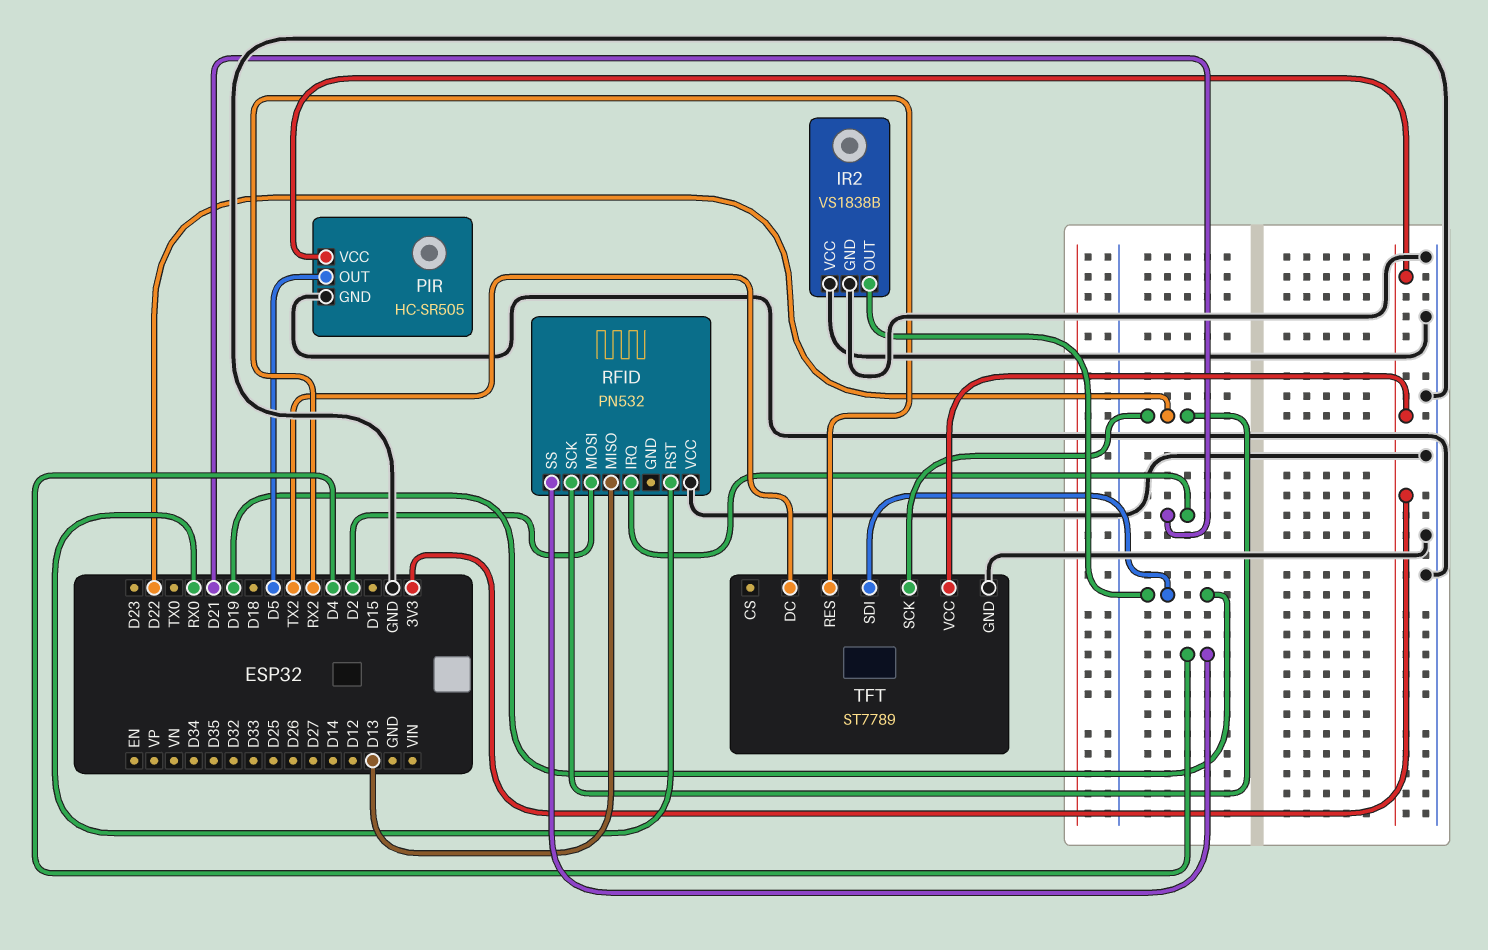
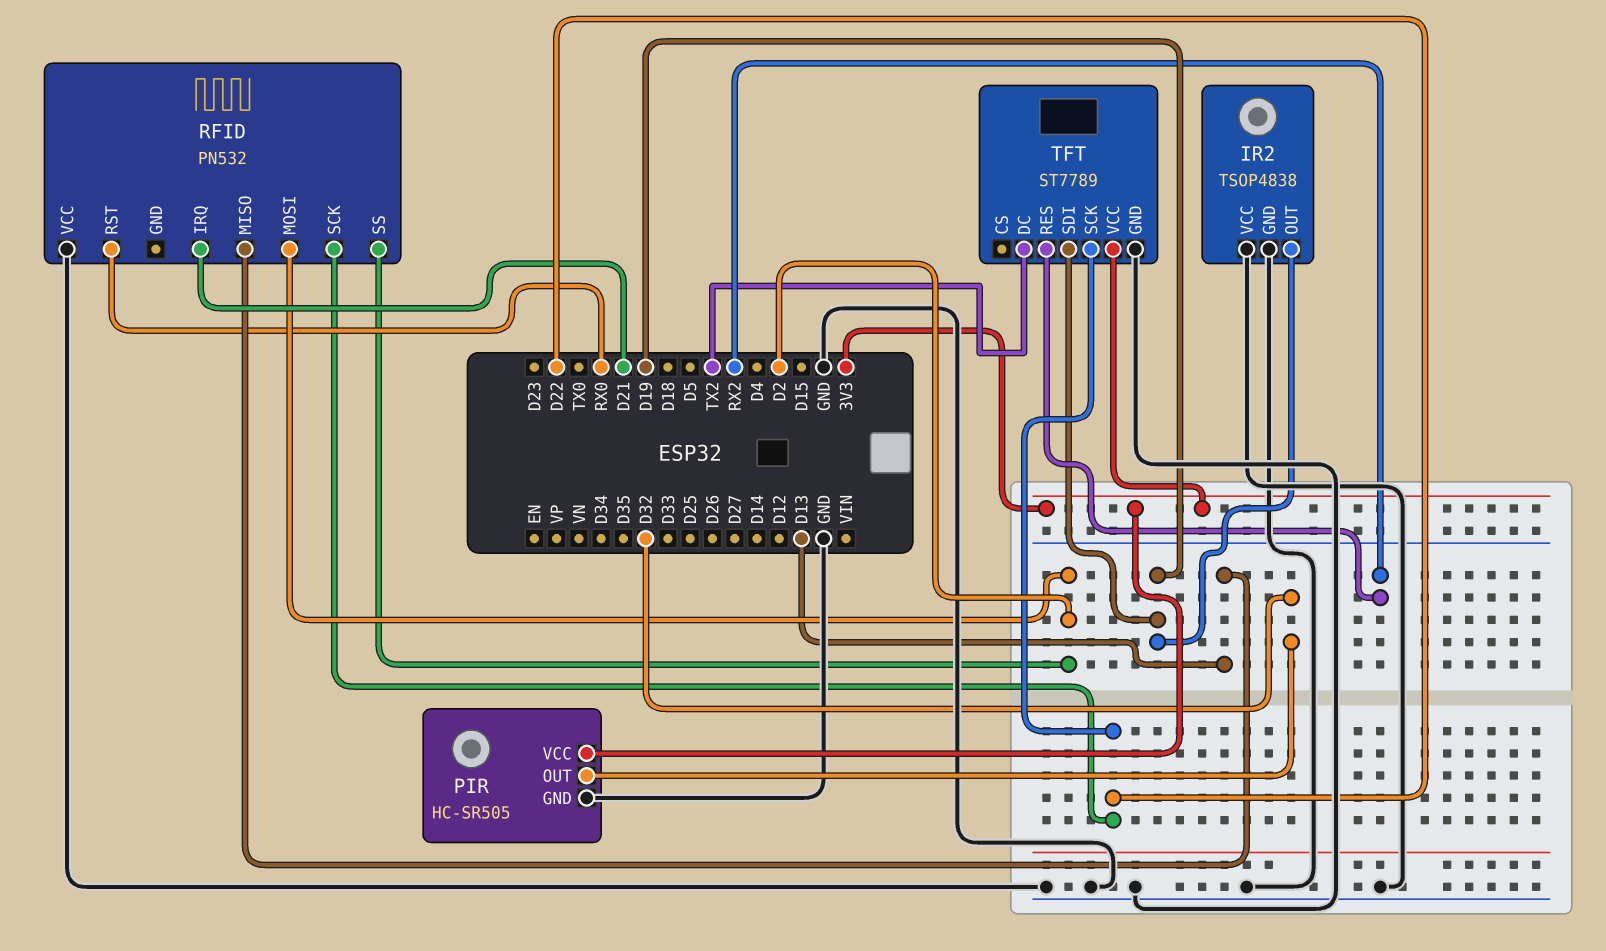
IR2: VS1838B -> TSOP4838
PIR pin OUT: D5 -> D32
RFID pin SS: D4 -> D2

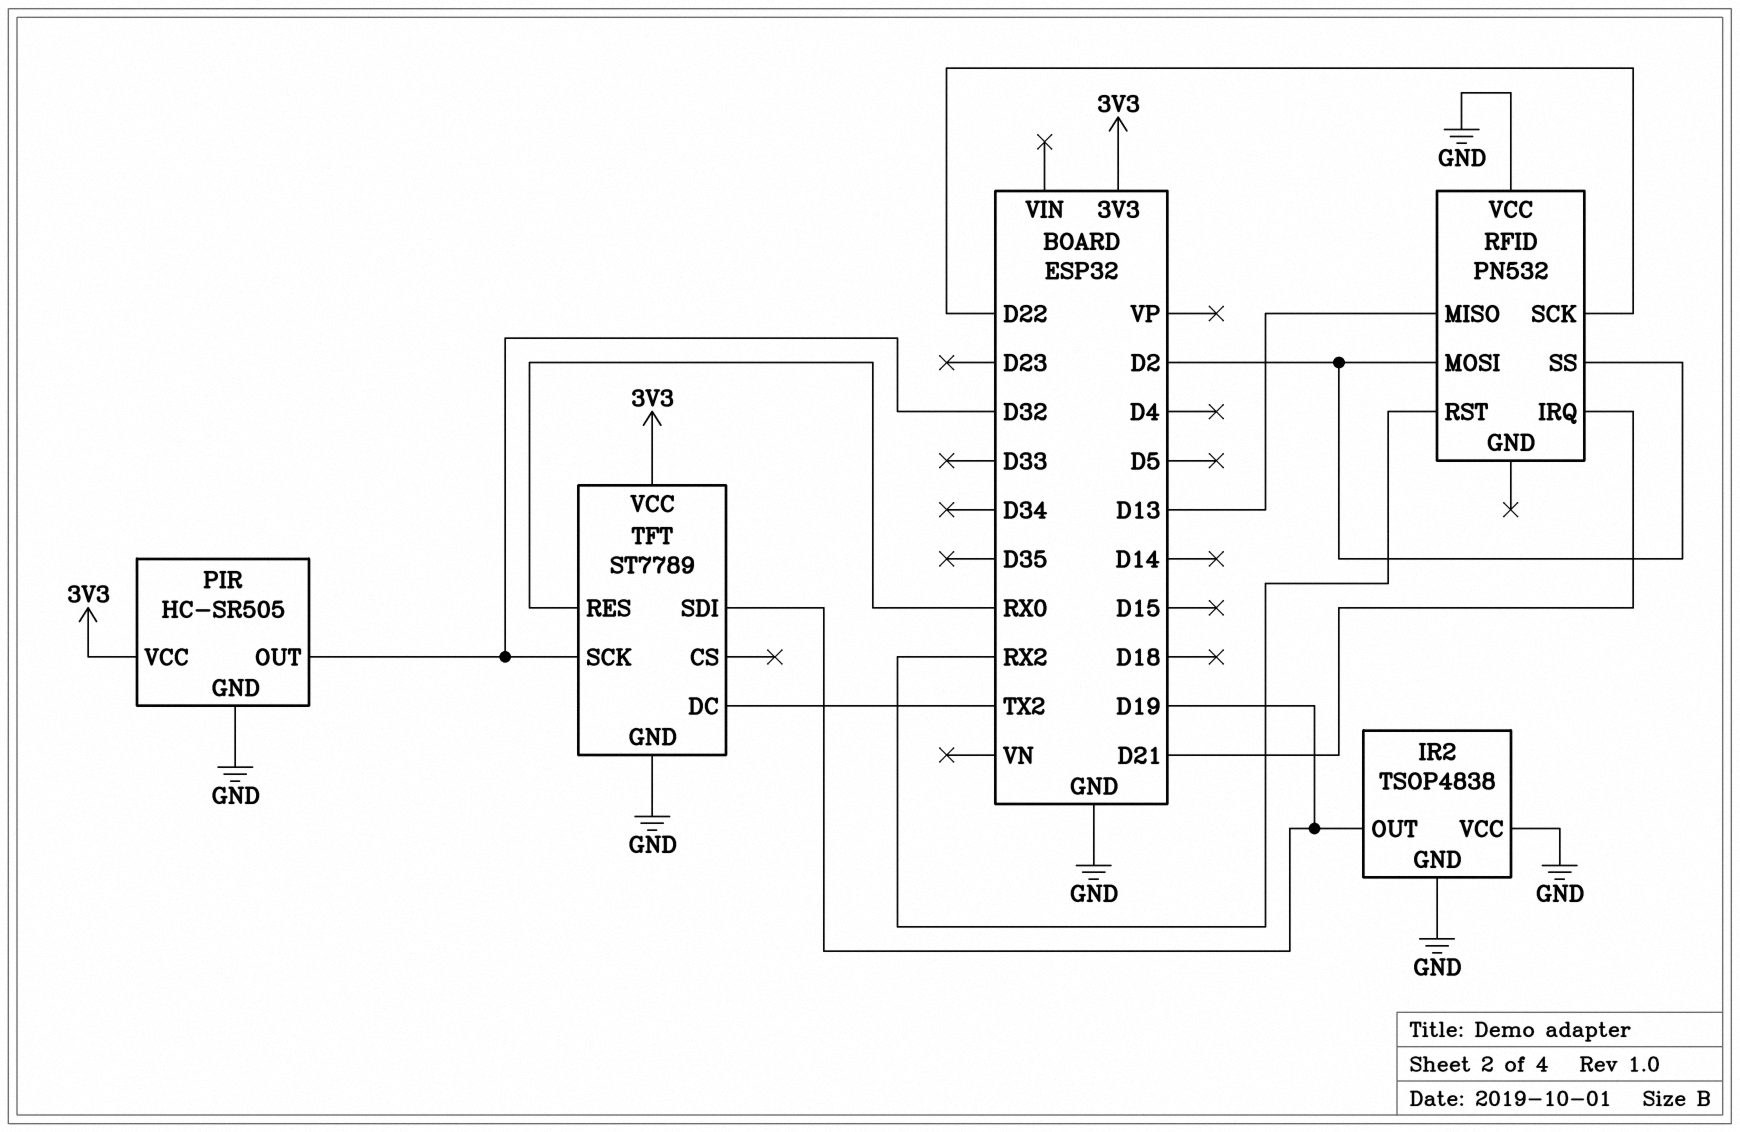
RFID pin RST: RX0 -> RX2
TFT pin RES: RX2 -> RX0
TFT pin SCK: D22 -> D32

